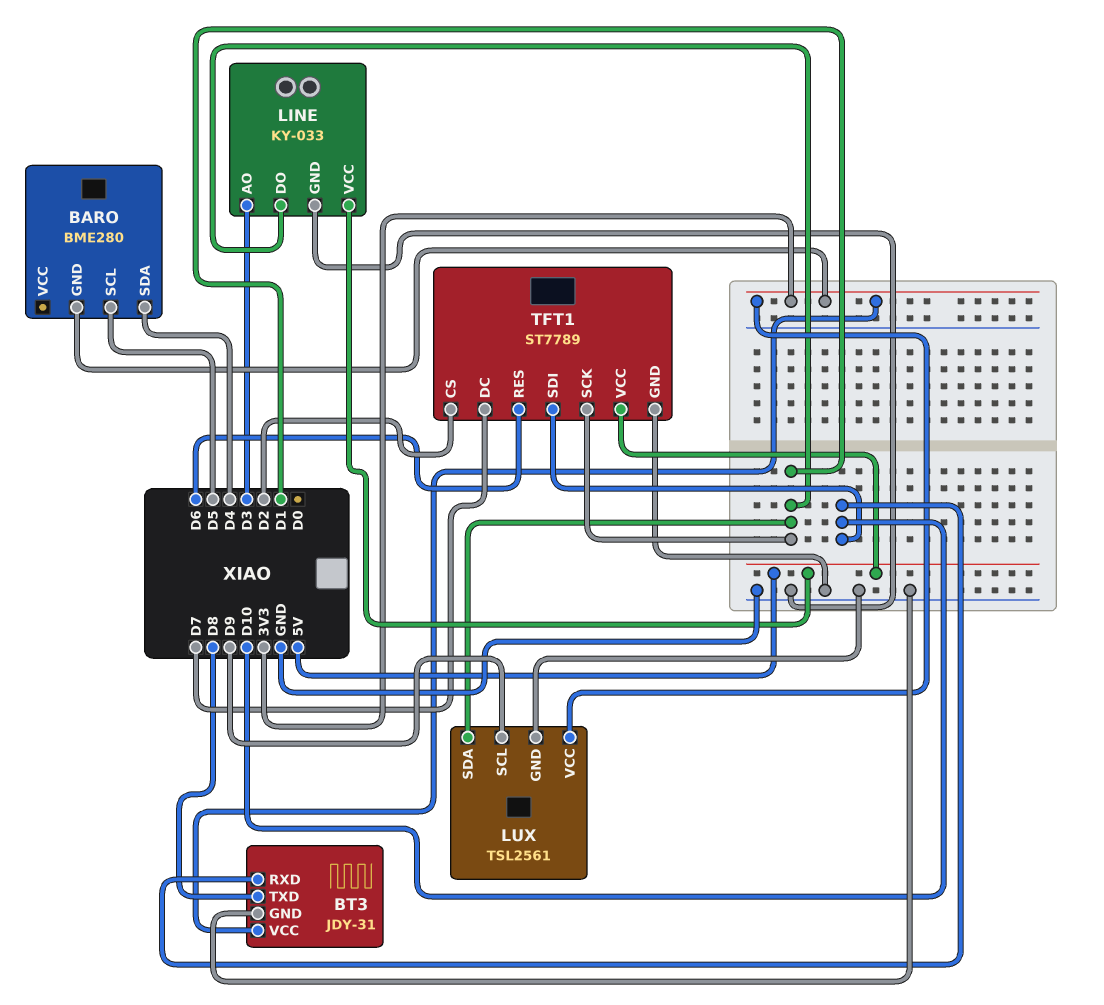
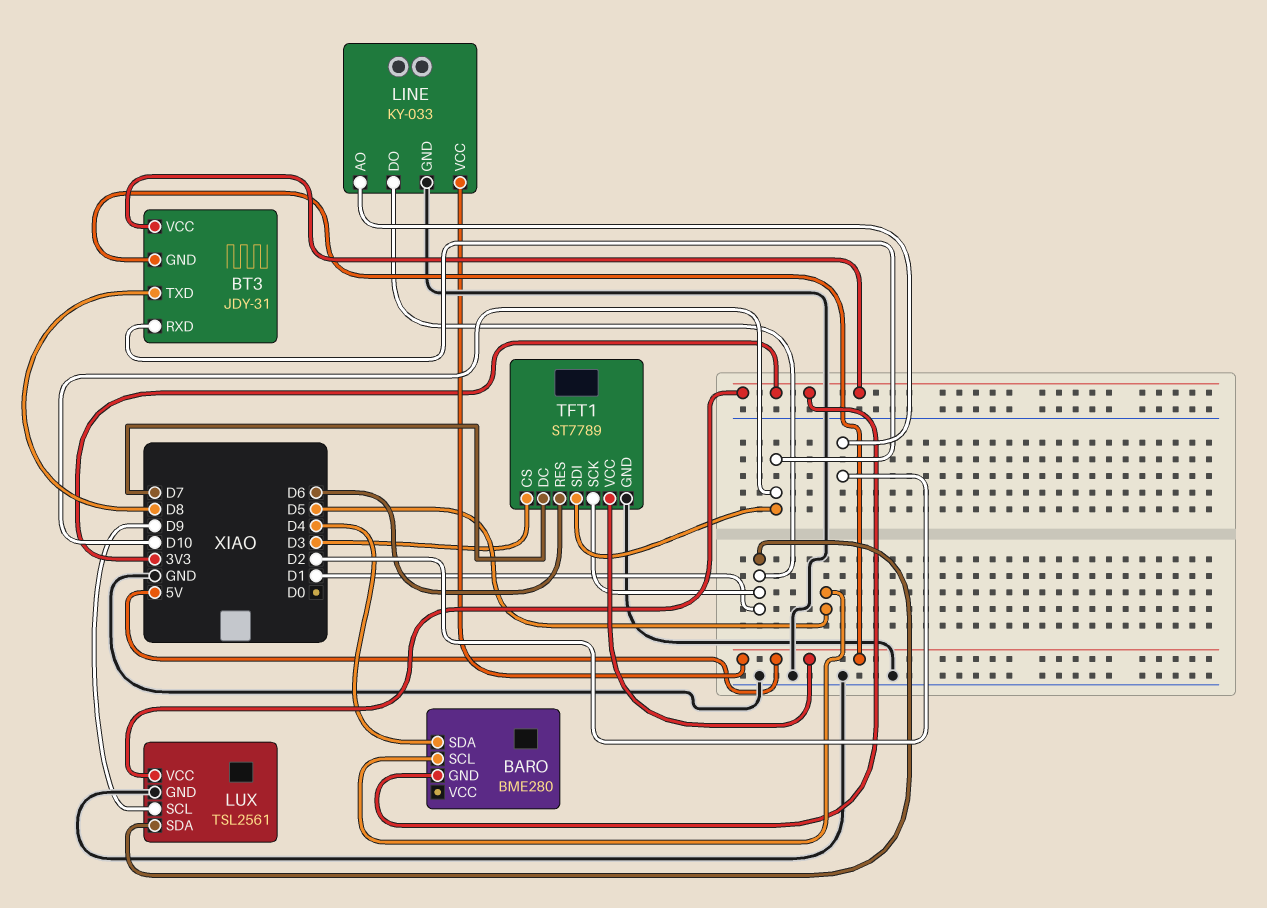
BT3 pin GND: GND -> 5V
LINE pin AO: D3 -> D2
TFT1 pin CS: D2 -> D3

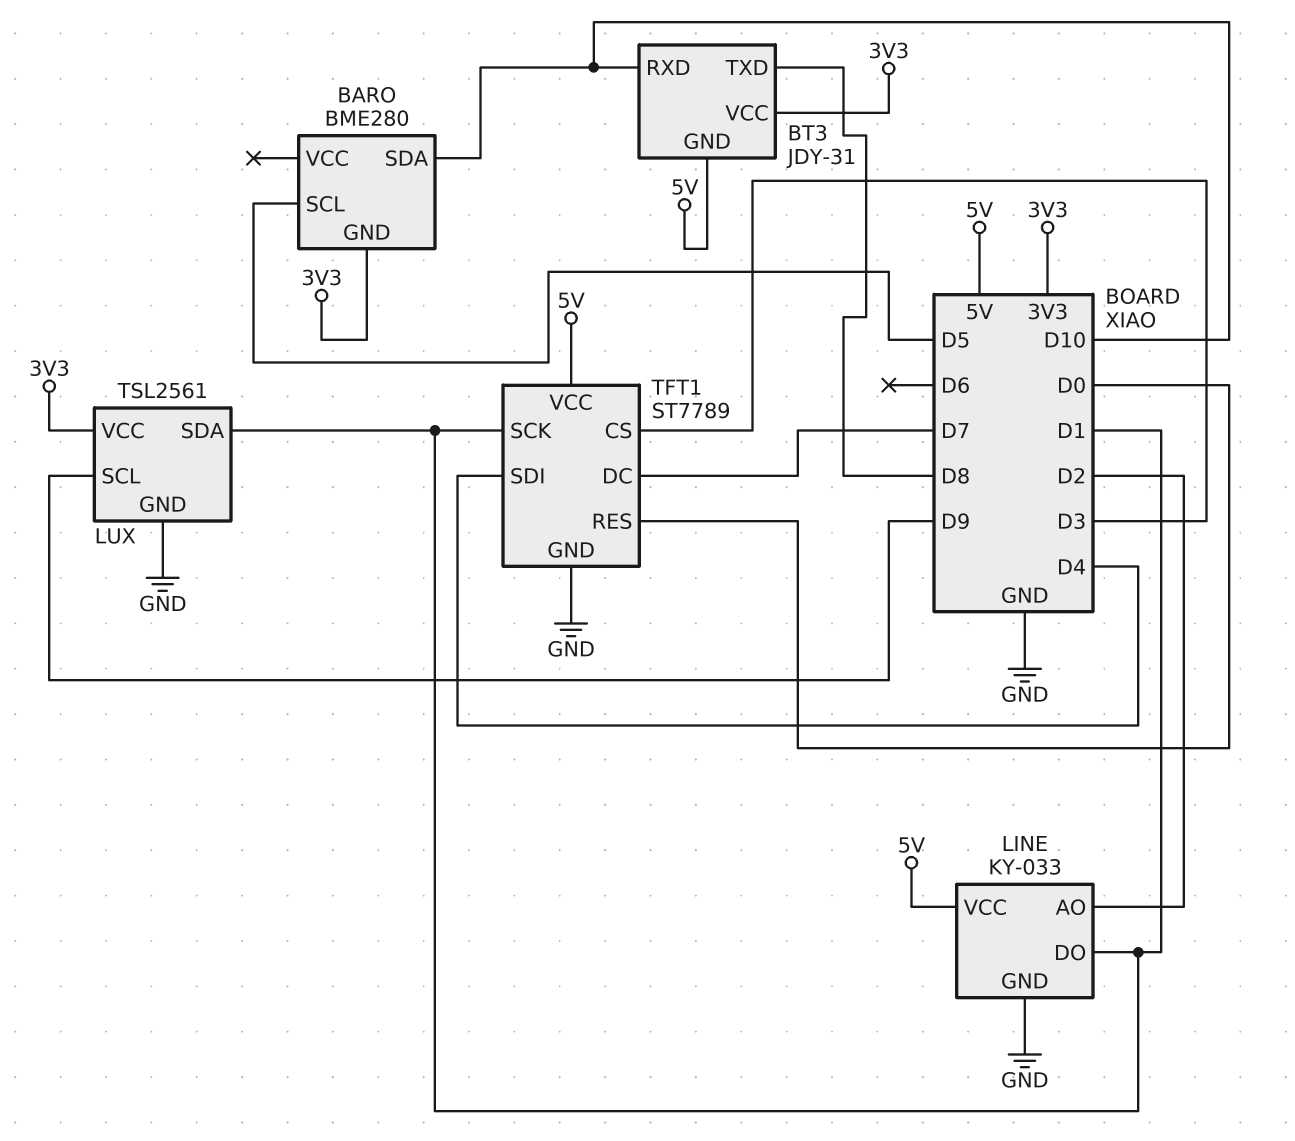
BARO pin SDA: D4 -> D10
TFT1 pin RES: D6 -> D0
TFT1 pin SDI: D10 -> D4

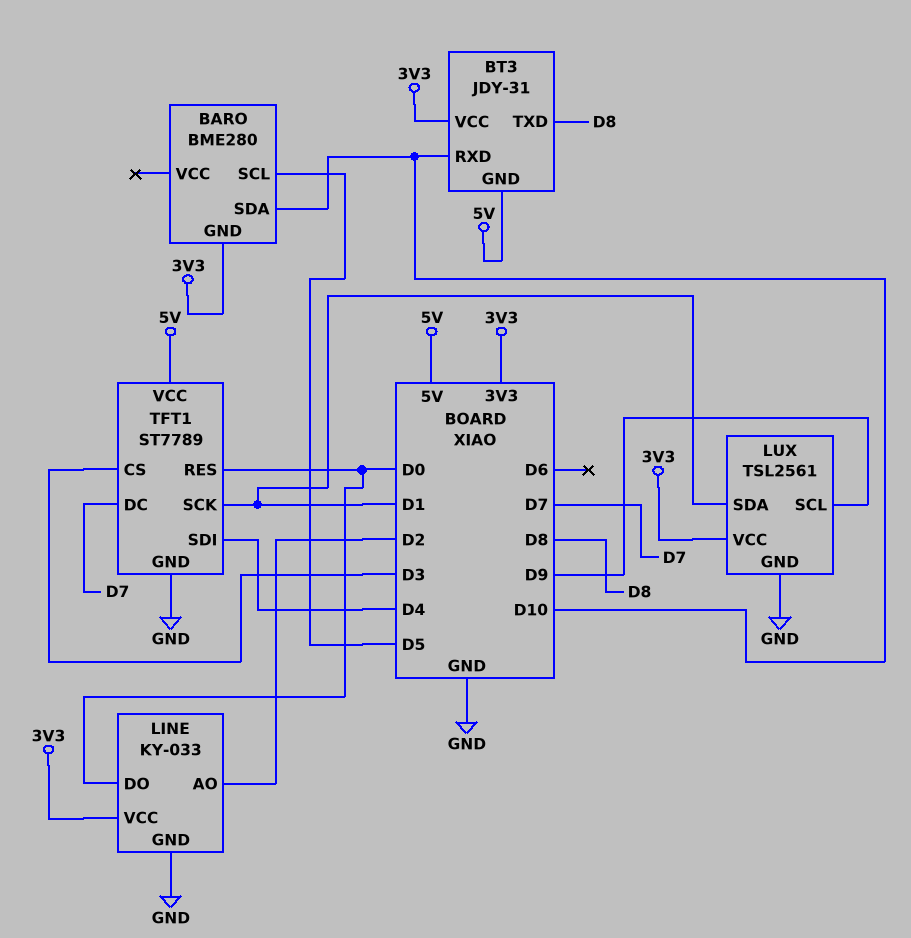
LINE pin DO: D1 -> D0
LINE pin VCC: 5V -> 3V3

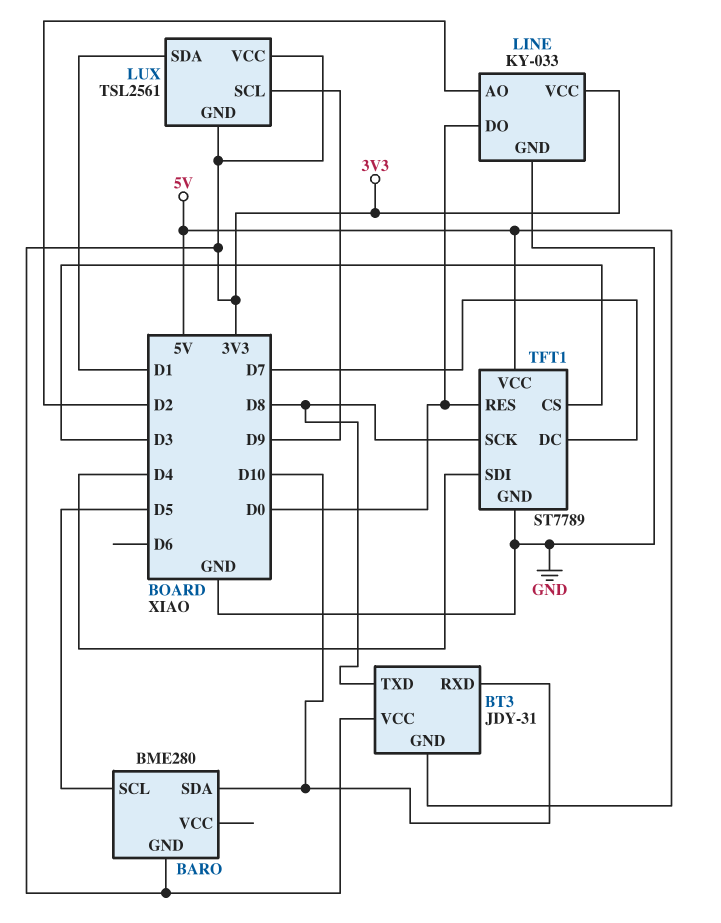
LUX pin GND: GND -> 3V3
TFT1 pin SCK: D1 -> D8

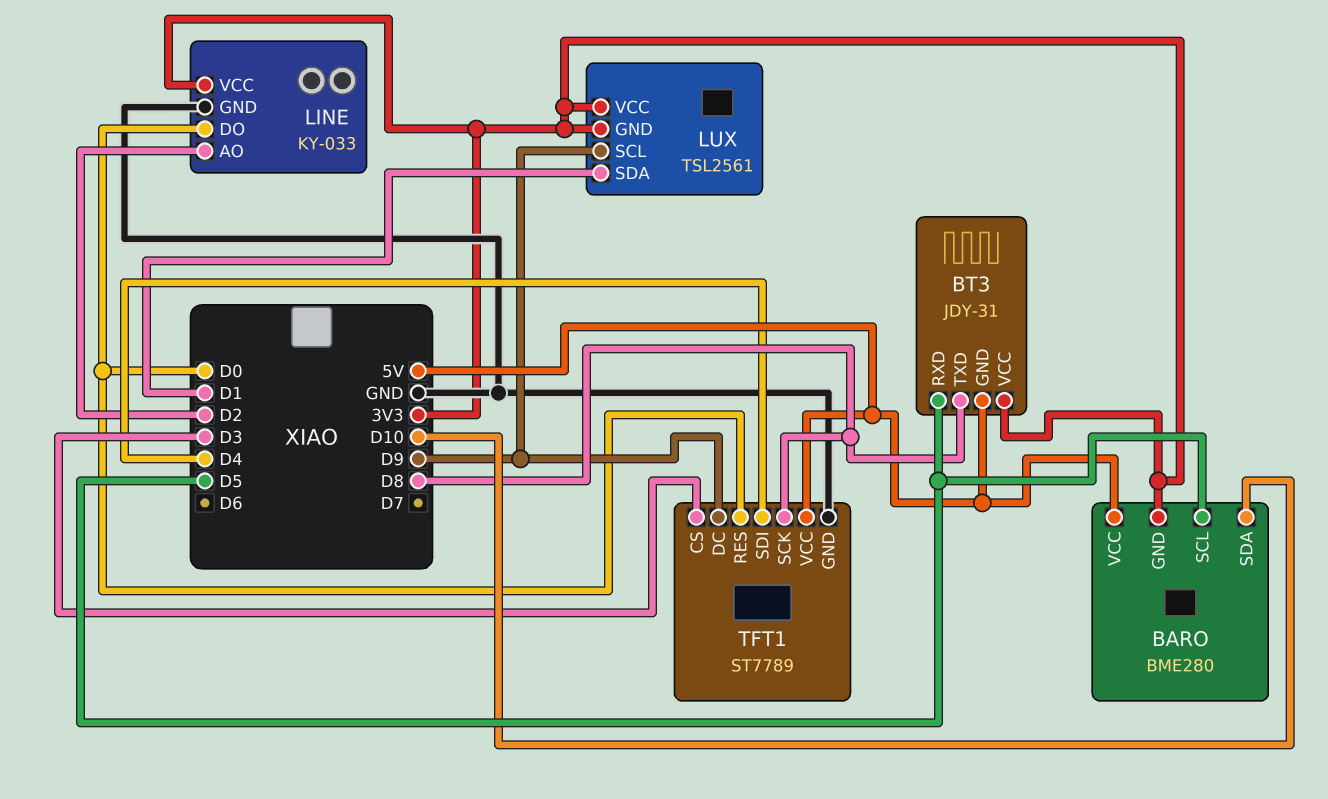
BARO pin VCC: none -> 5V
BT3 pin RXD: D10 -> D5
TFT1 pin DC: D7 -> D9

